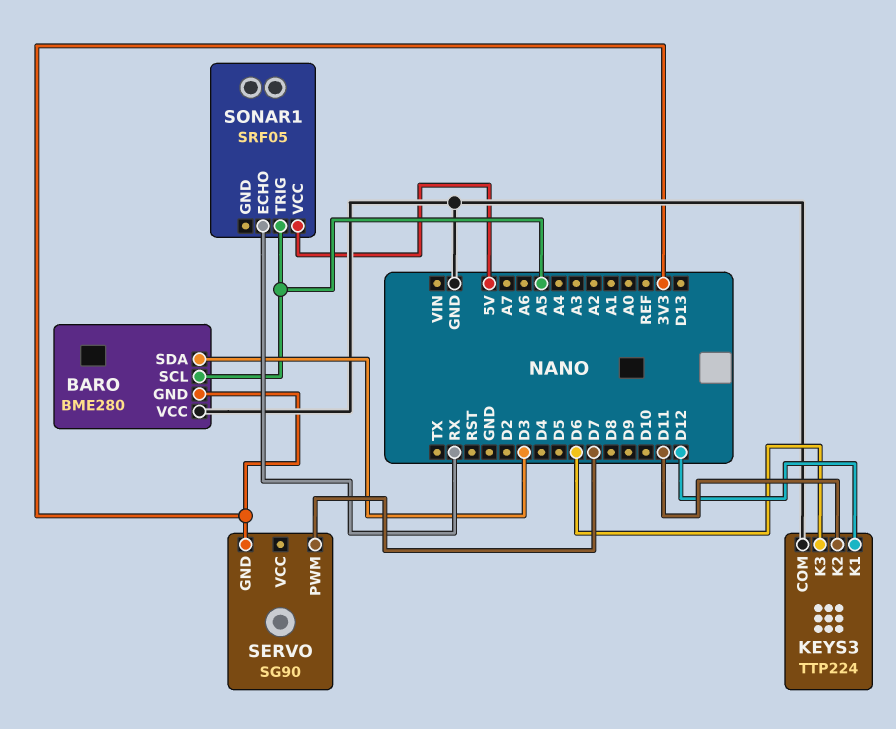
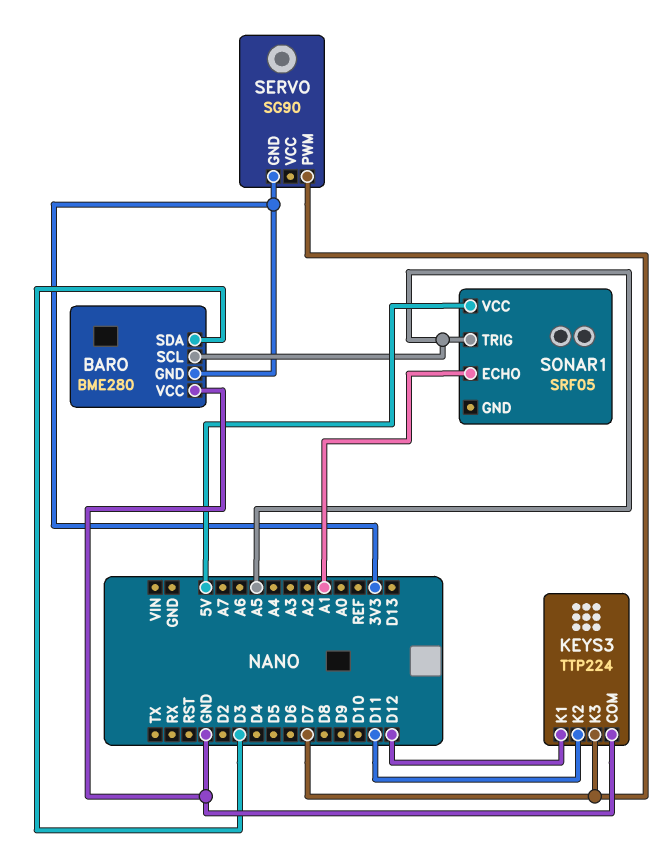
KEYS3 pin K3: D6 -> D7
SONAR1 pin ECHO: RX -> A1

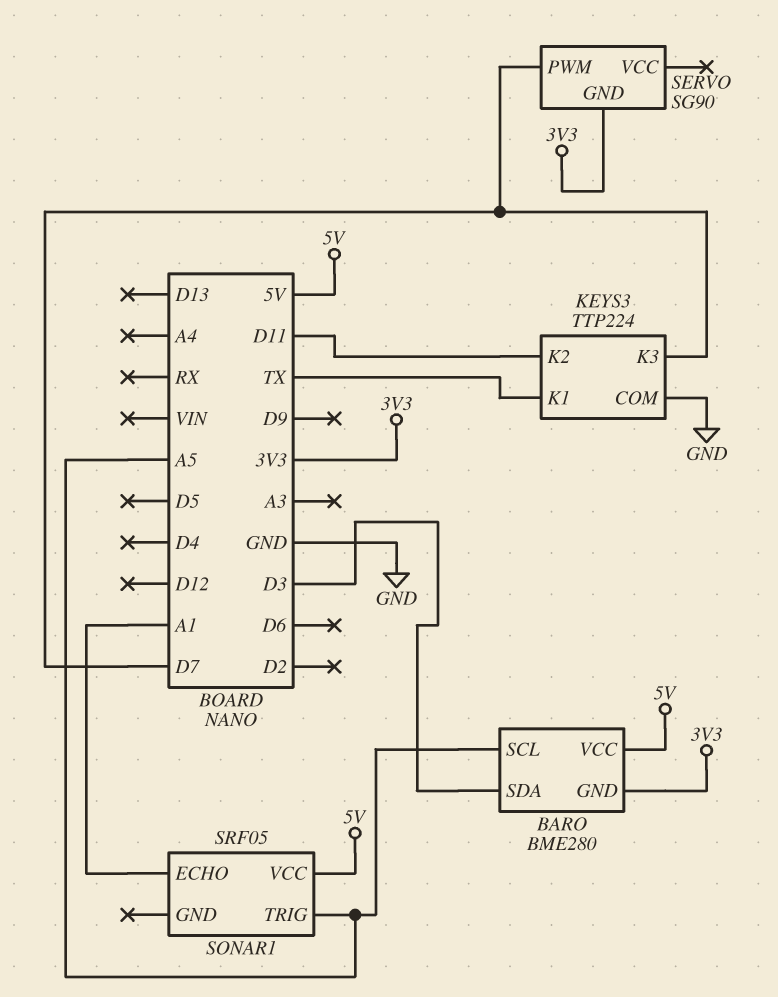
BARO pin VCC: GND -> 5V
KEYS3 pin K1: D12 -> TX

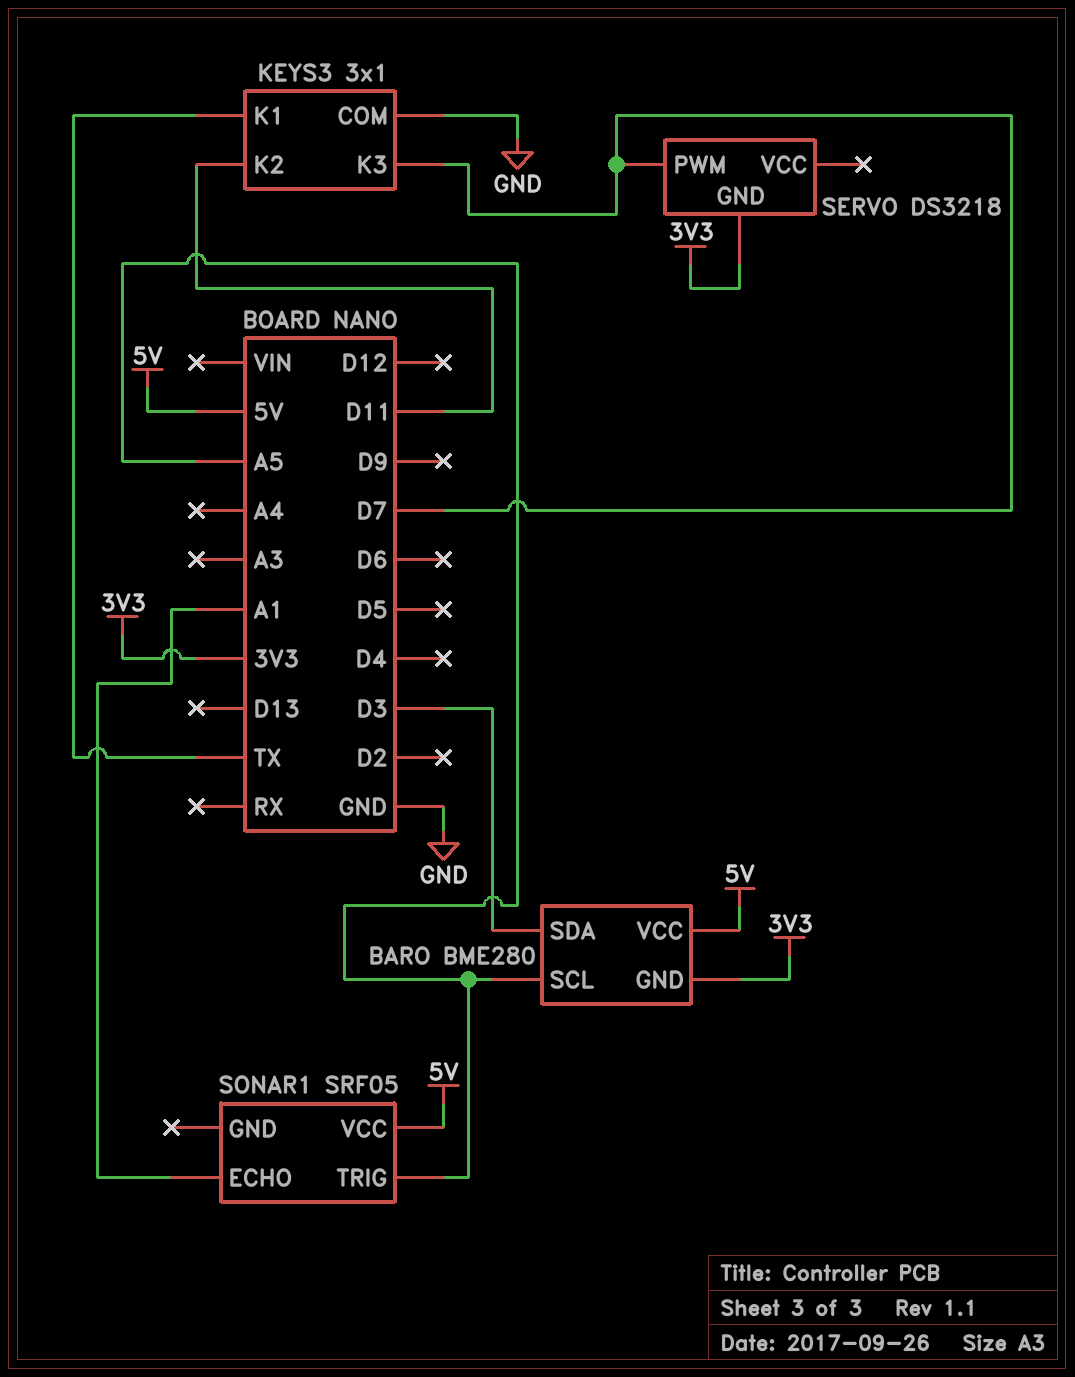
KEYS3: TTP224 -> 3x1
SERVO: SG90 -> DS3218

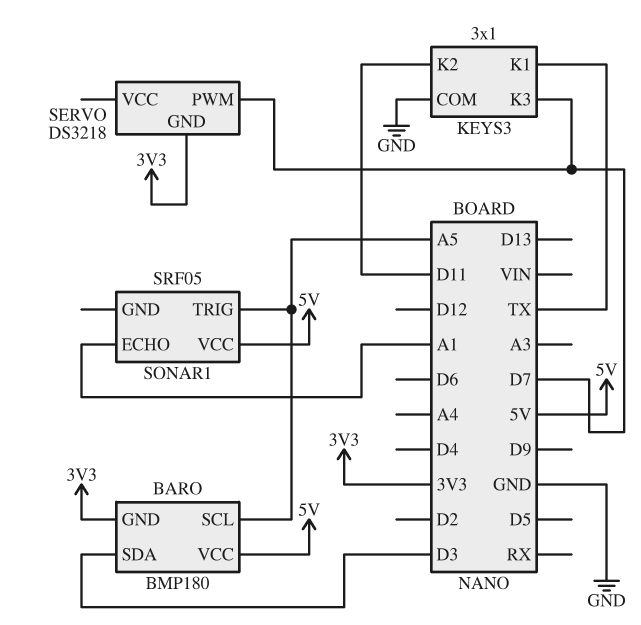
BARO: BME280 -> BMP180

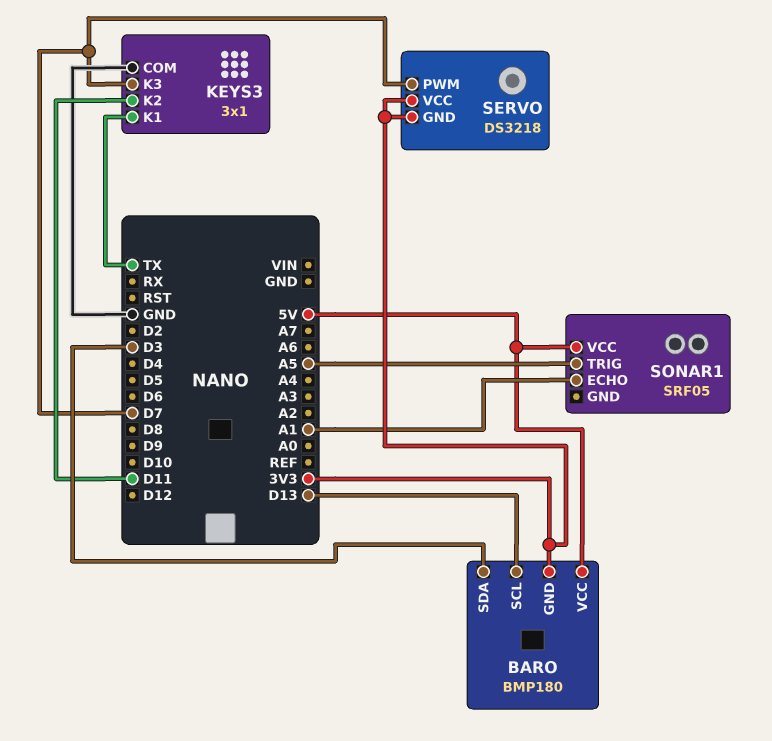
BARO pin SCL: A5 -> D13
SERVO pin VCC: none -> 3V3

